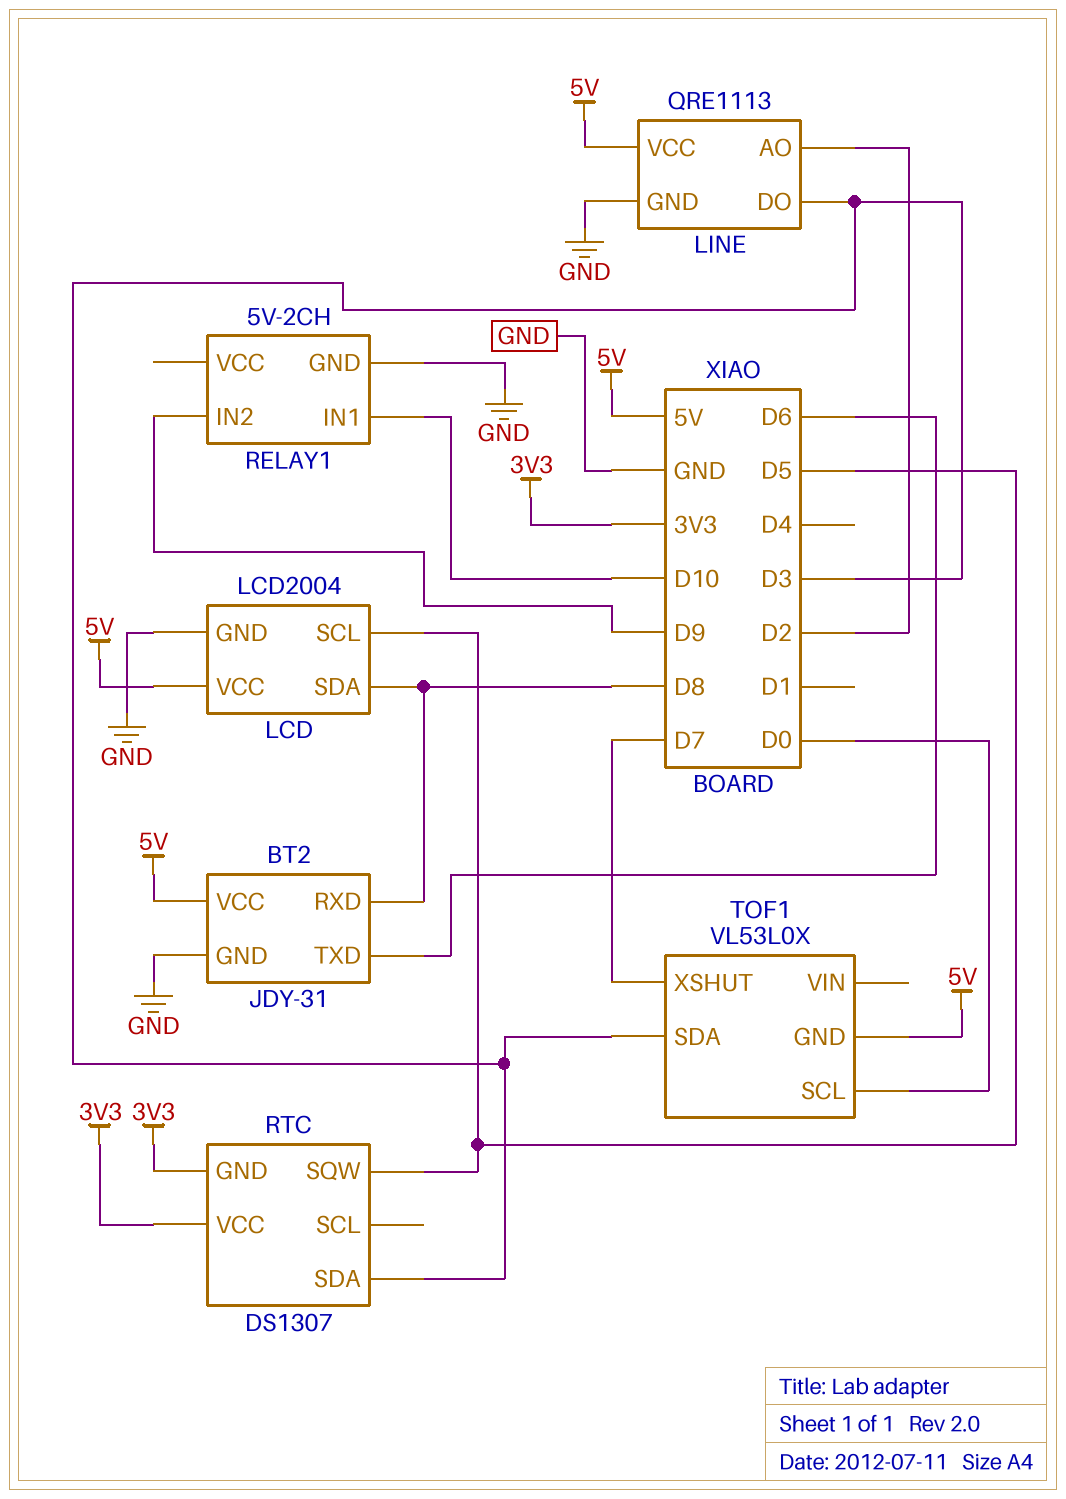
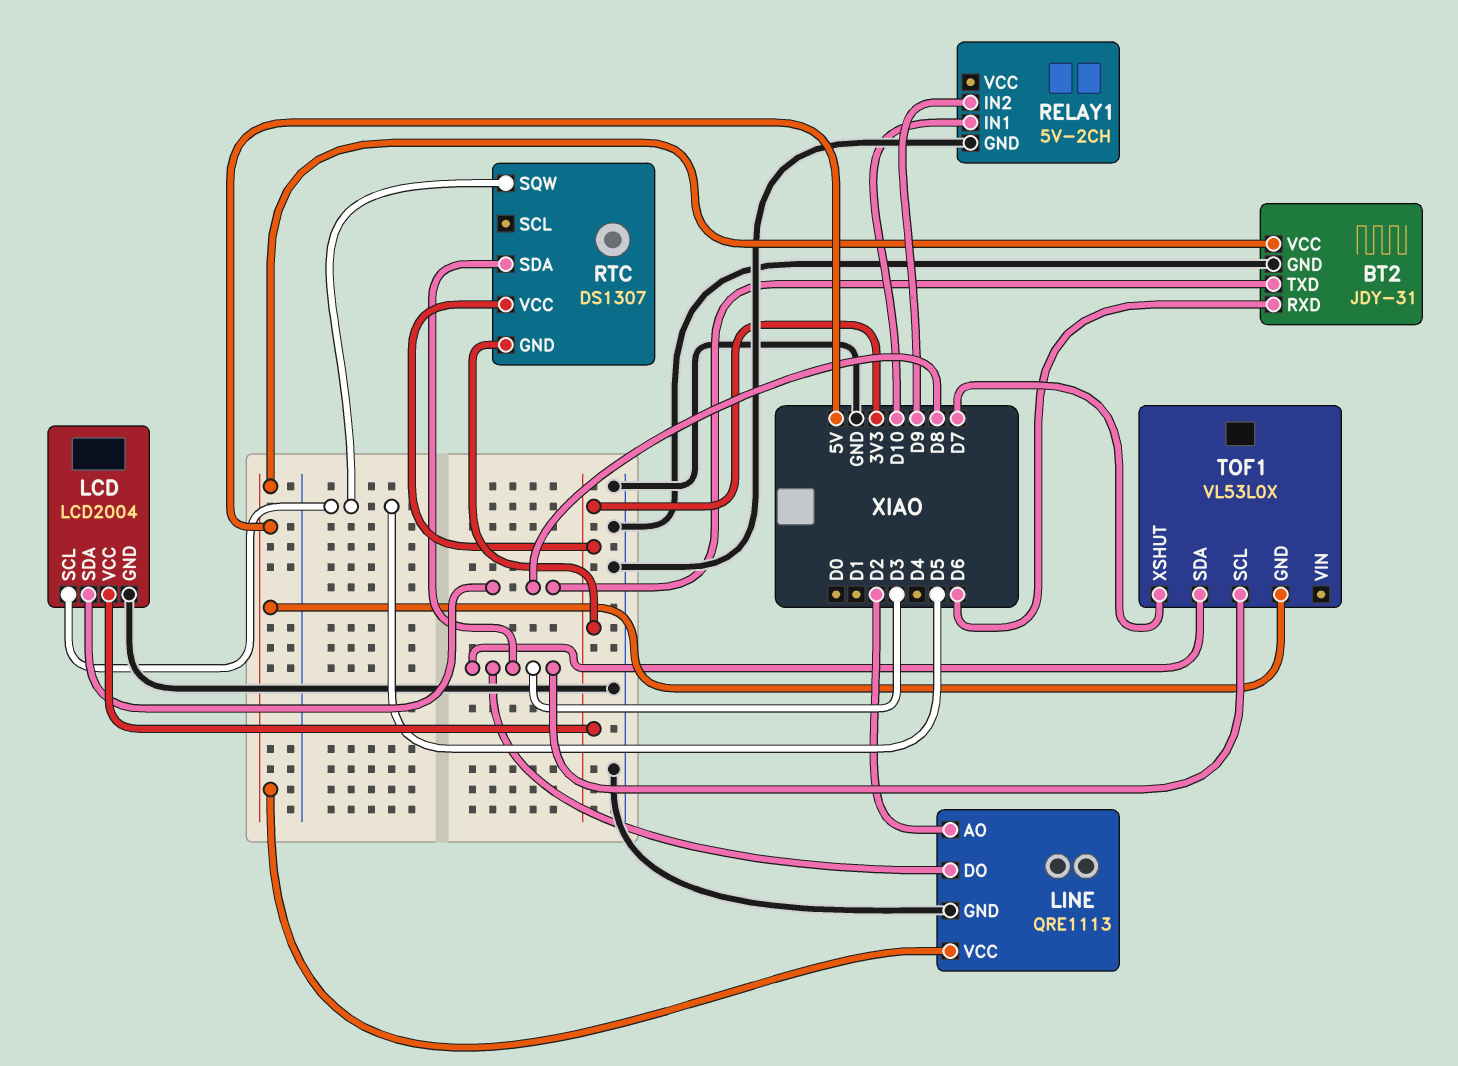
BT2 pin RXD: D8 -> D6
BT2 pin TXD: D6 -> D8
LCD pin VCC: 5V -> 3V3
TOF1 pin SCL: D0 -> D3

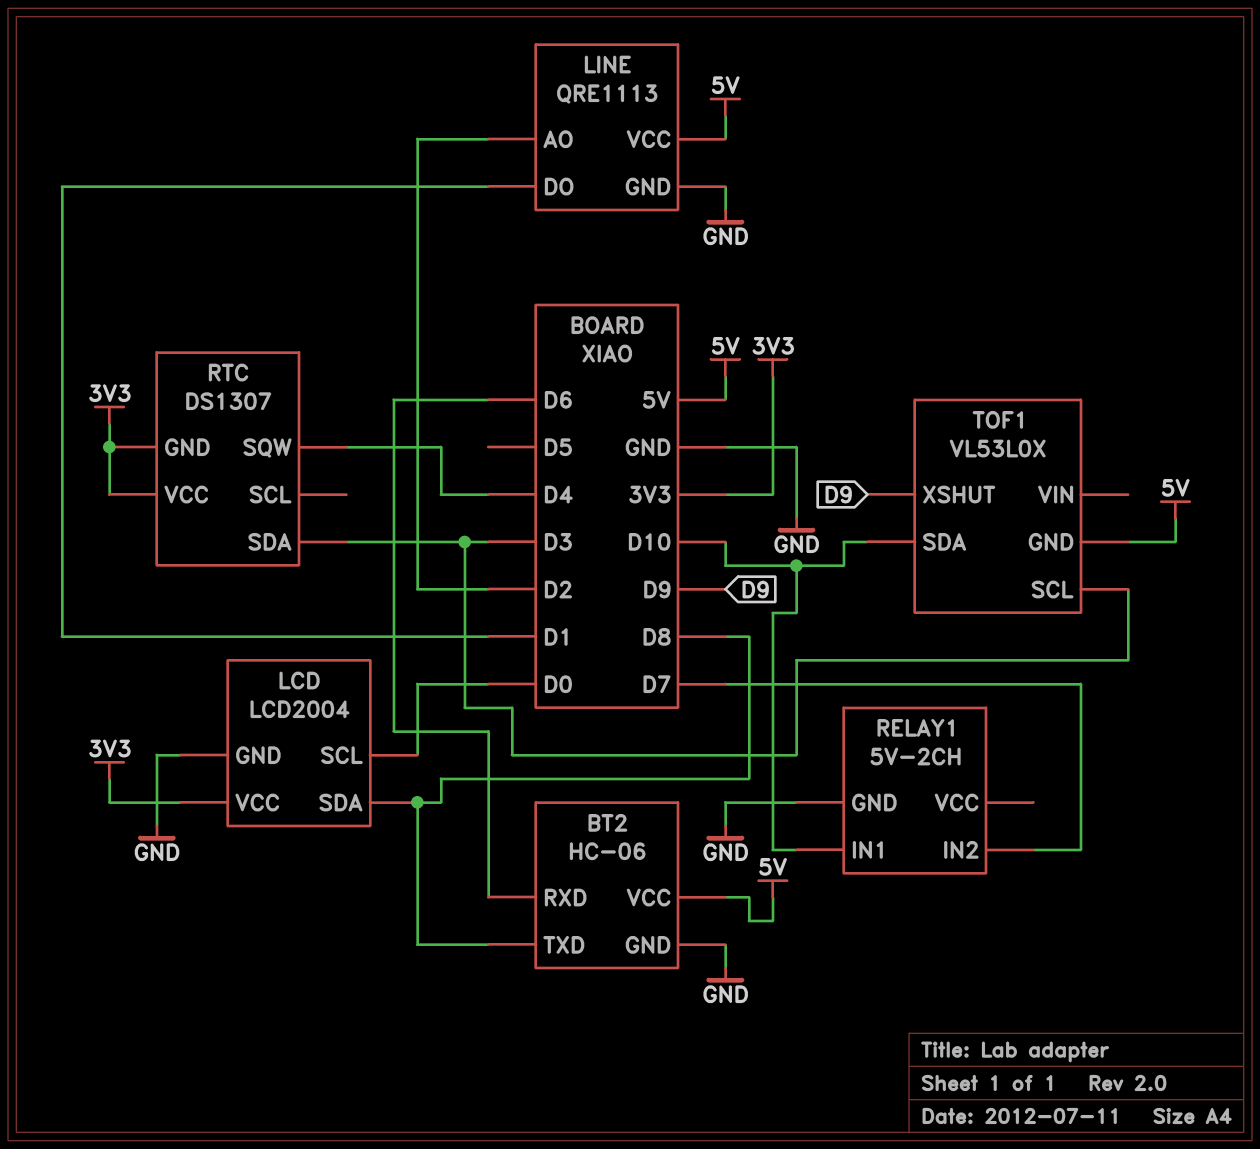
BT2: JDY-31 -> HC-06
LCD pin SCL: D5 -> D0
LINE pin DO: D3 -> D1
RELAY1 pin IN2: D9 -> D7
RTC pin SQW: D5 -> D4
TOF1 pin SDA: D3 -> D10
TOF1 pin XSHUT: D7 -> D9

